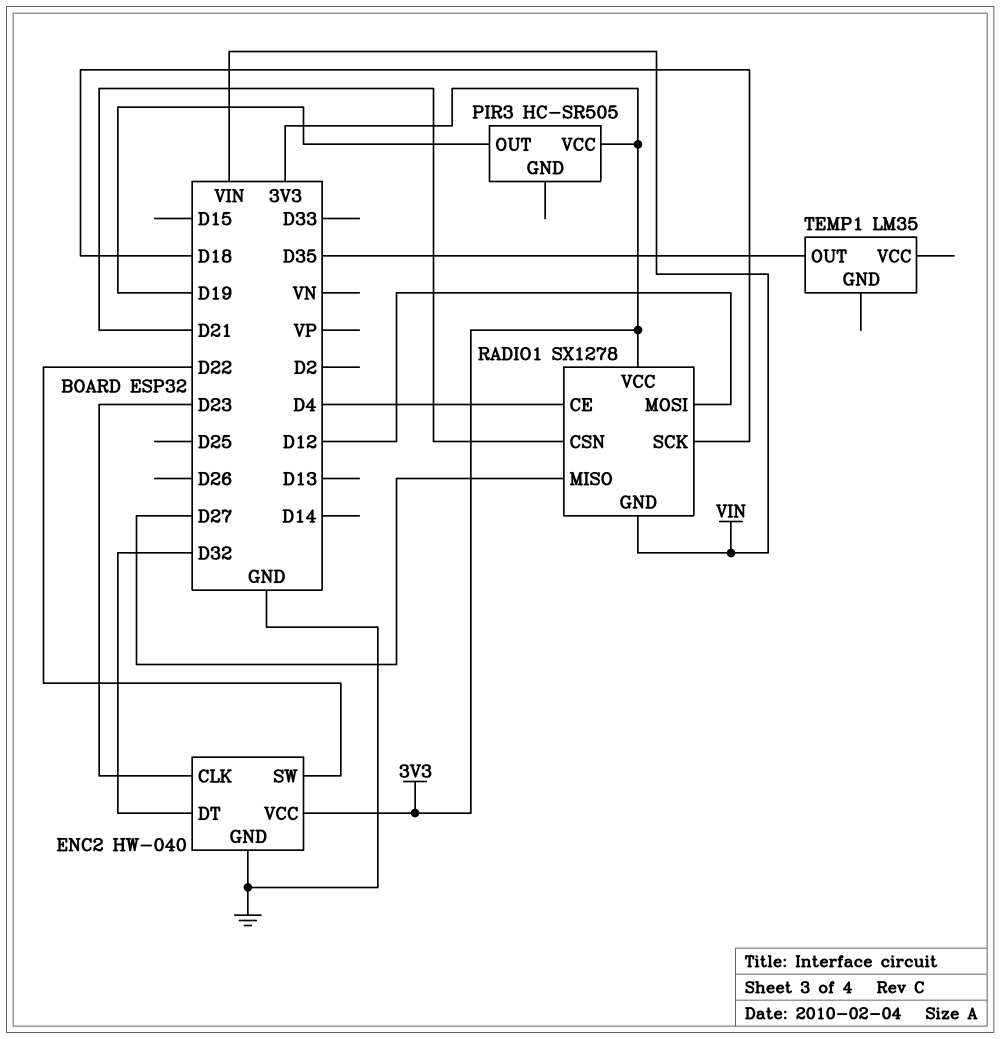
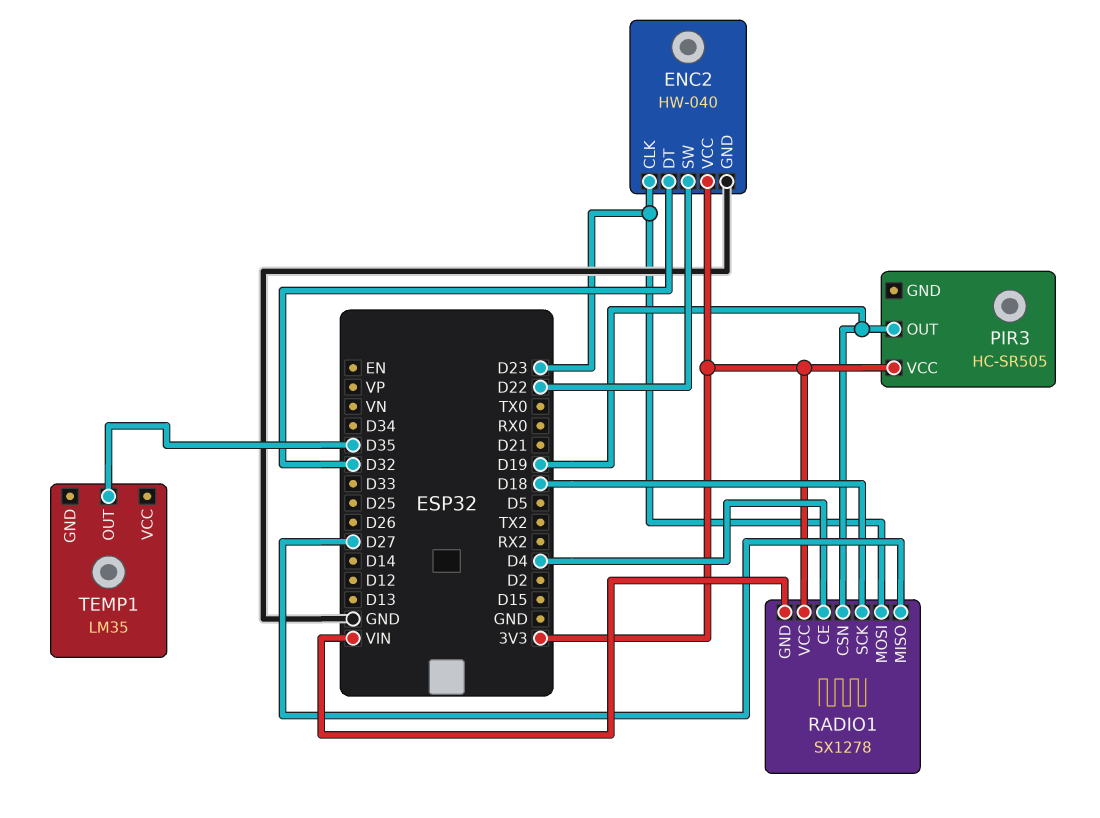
RADIO1 pin CSN: D21 -> D19
RADIO1 pin MOSI: D12 -> D23

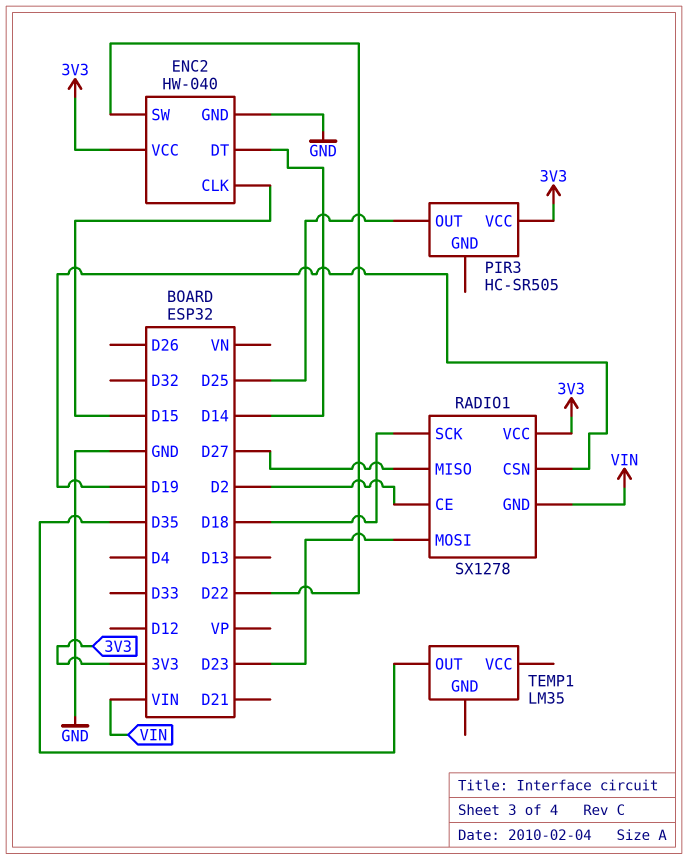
ENC2 pin CLK: D23 -> D15
ENC2 pin DT: D32 -> D14
PIR3 pin OUT: D19 -> D25
RADIO1 pin CE: D4 -> D2

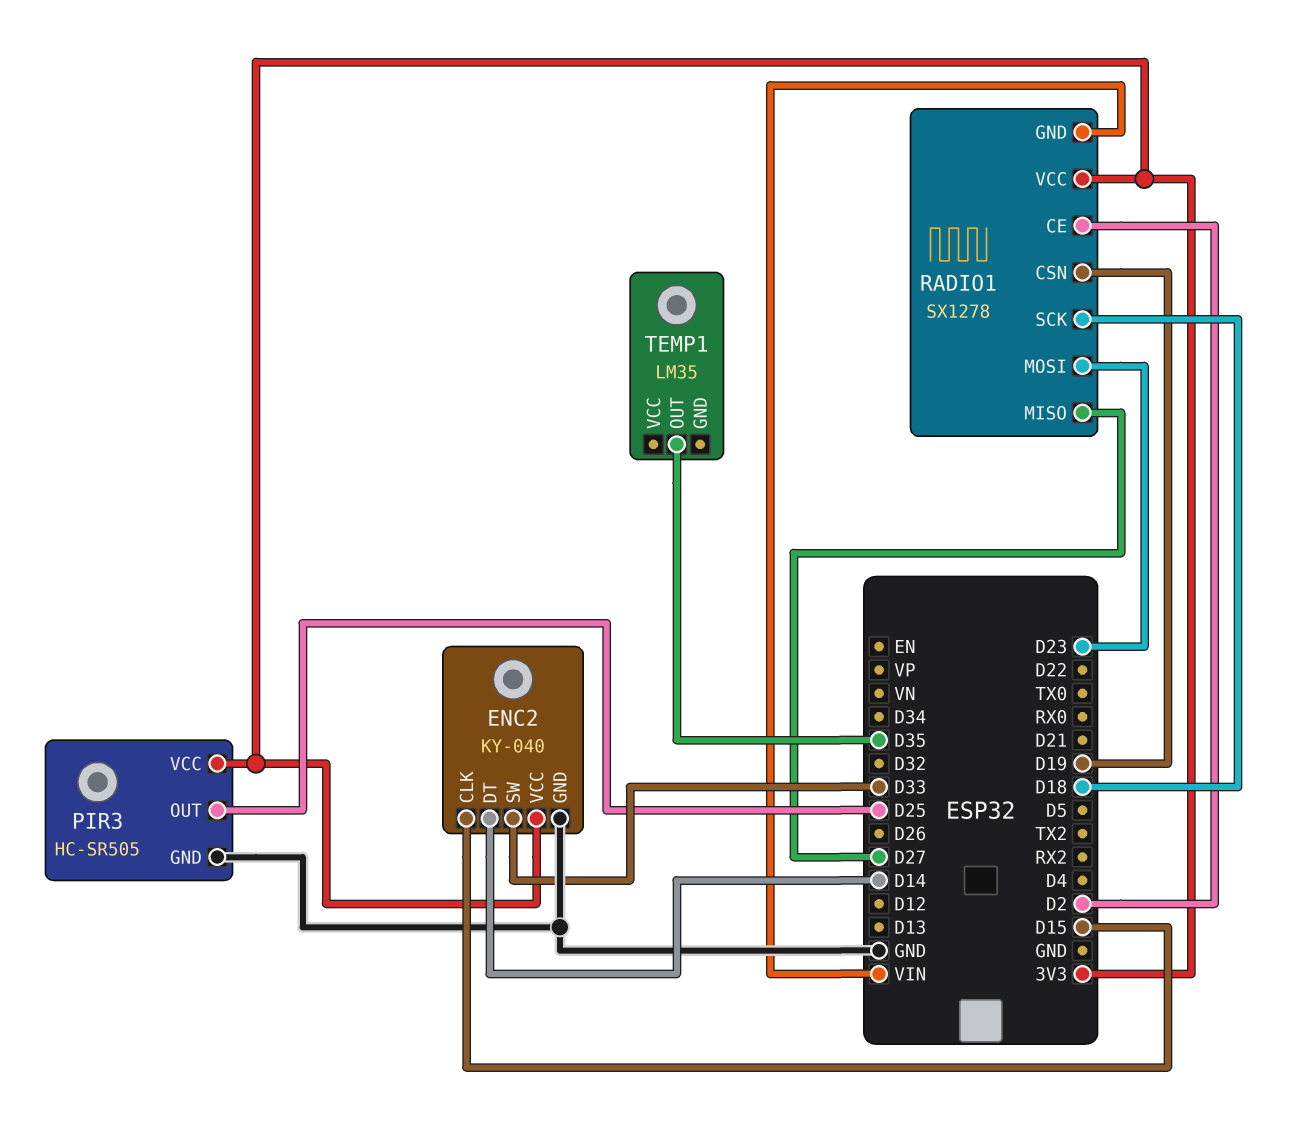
ENC2: HW-040 -> KY-040
ENC2 pin SW: D22 -> D33
PIR3 pin GND: none -> GND

